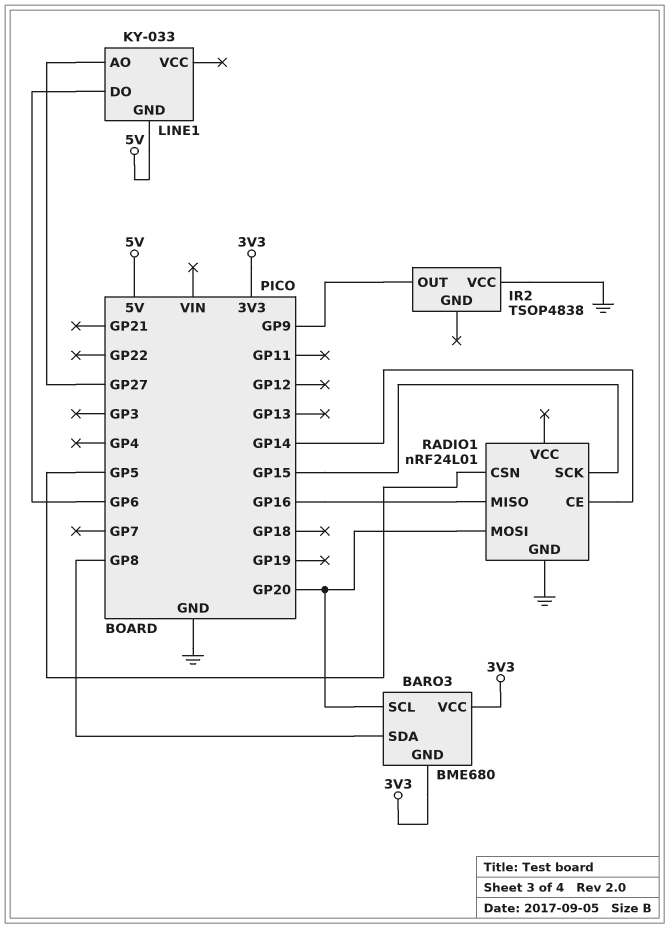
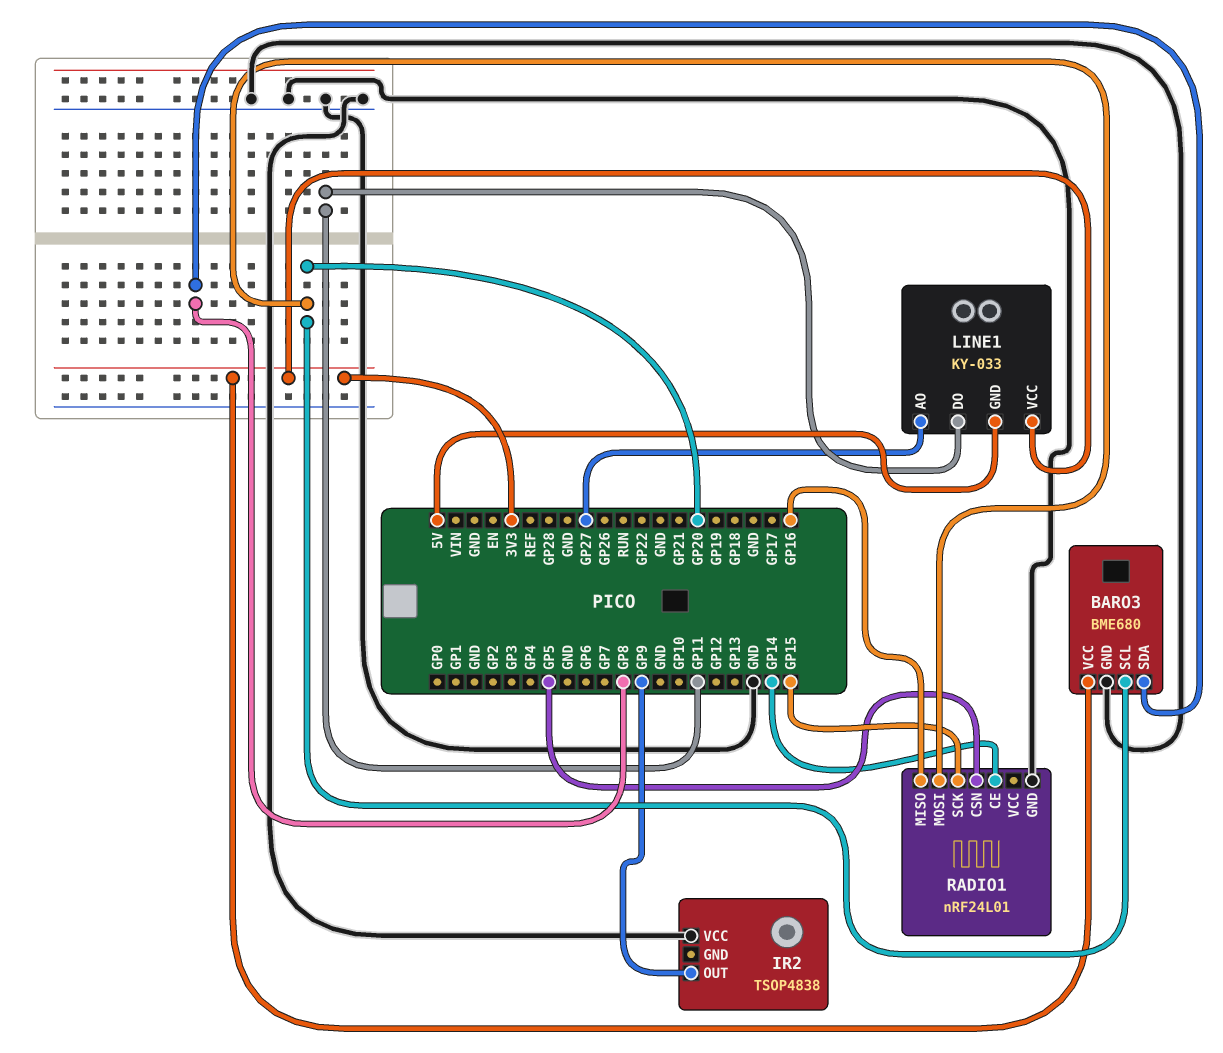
BARO3 pin GND: 3V3 -> GND
LINE1 pin DO: GP6 -> GP11
LINE1 pin VCC: none -> 3V3

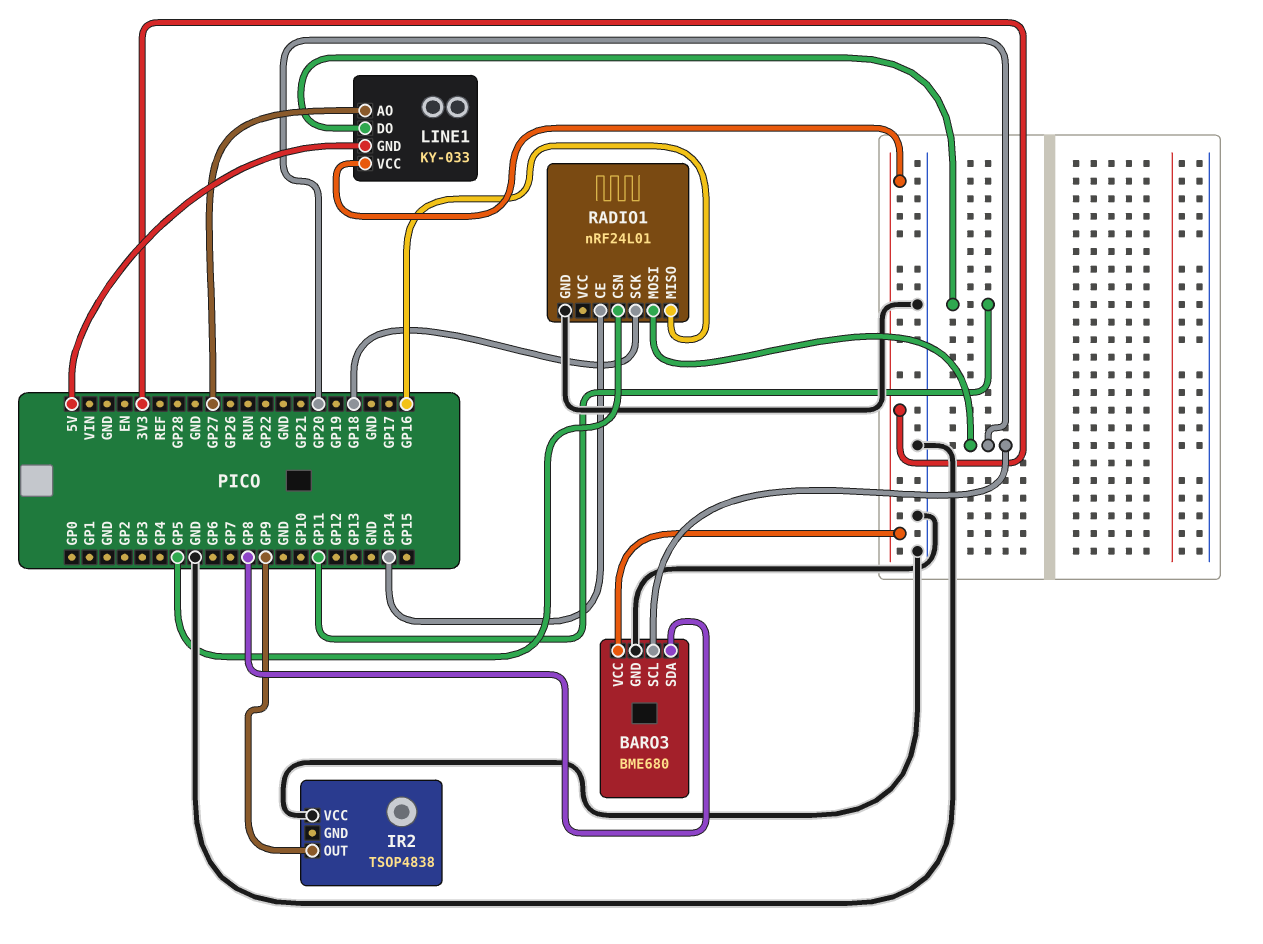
RADIO1 pin SCK: GP15 -> GP18

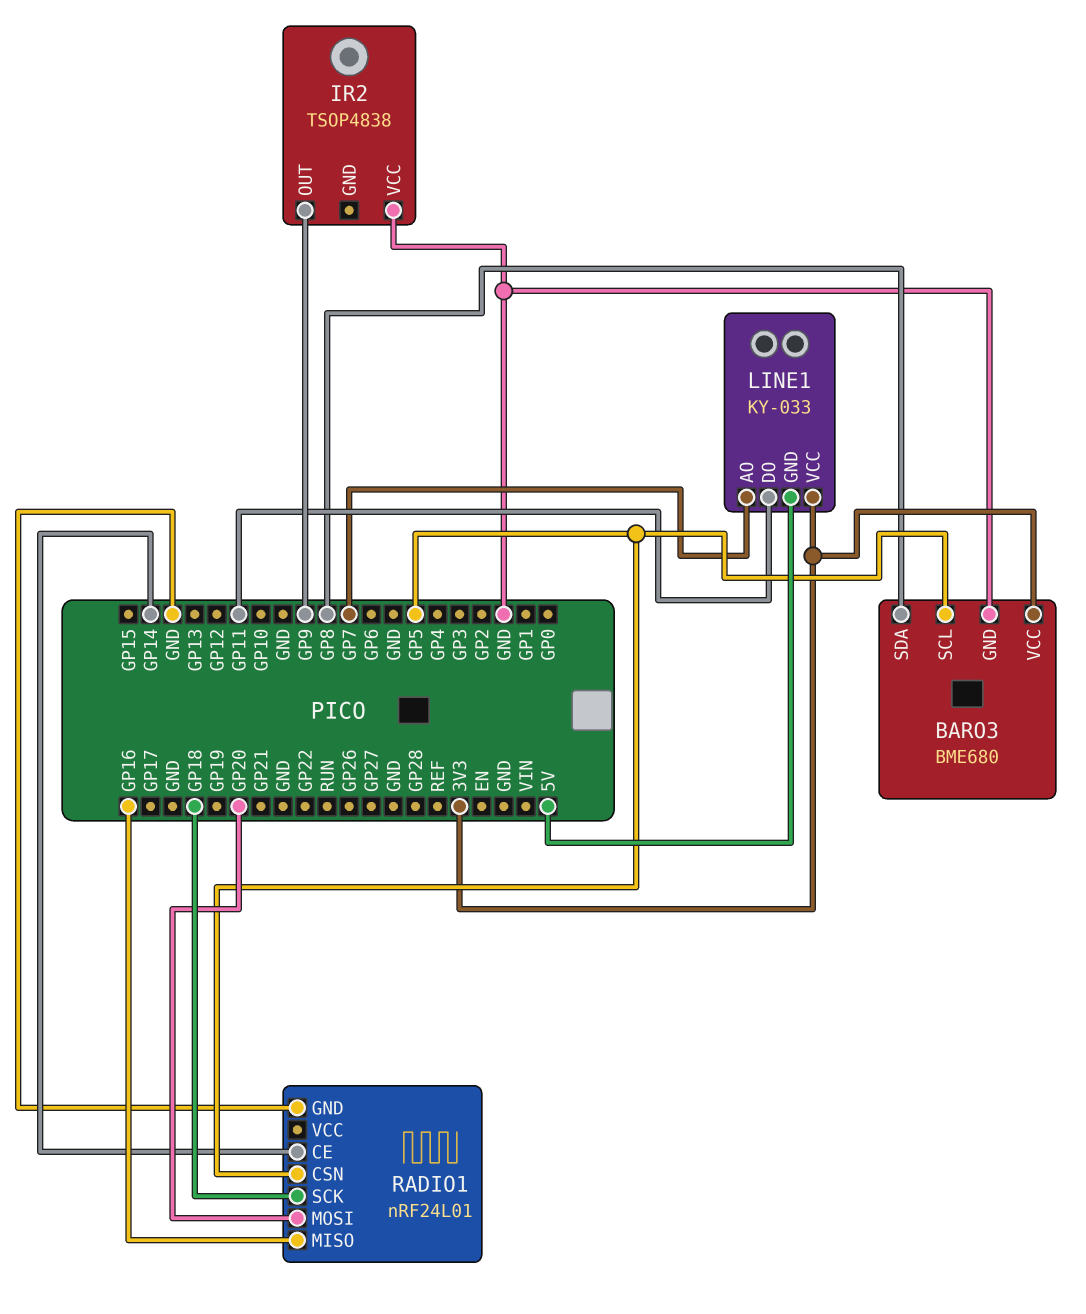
BARO3 pin SCL: GP20 -> GP5
LINE1 pin AO: GP27 -> GP7

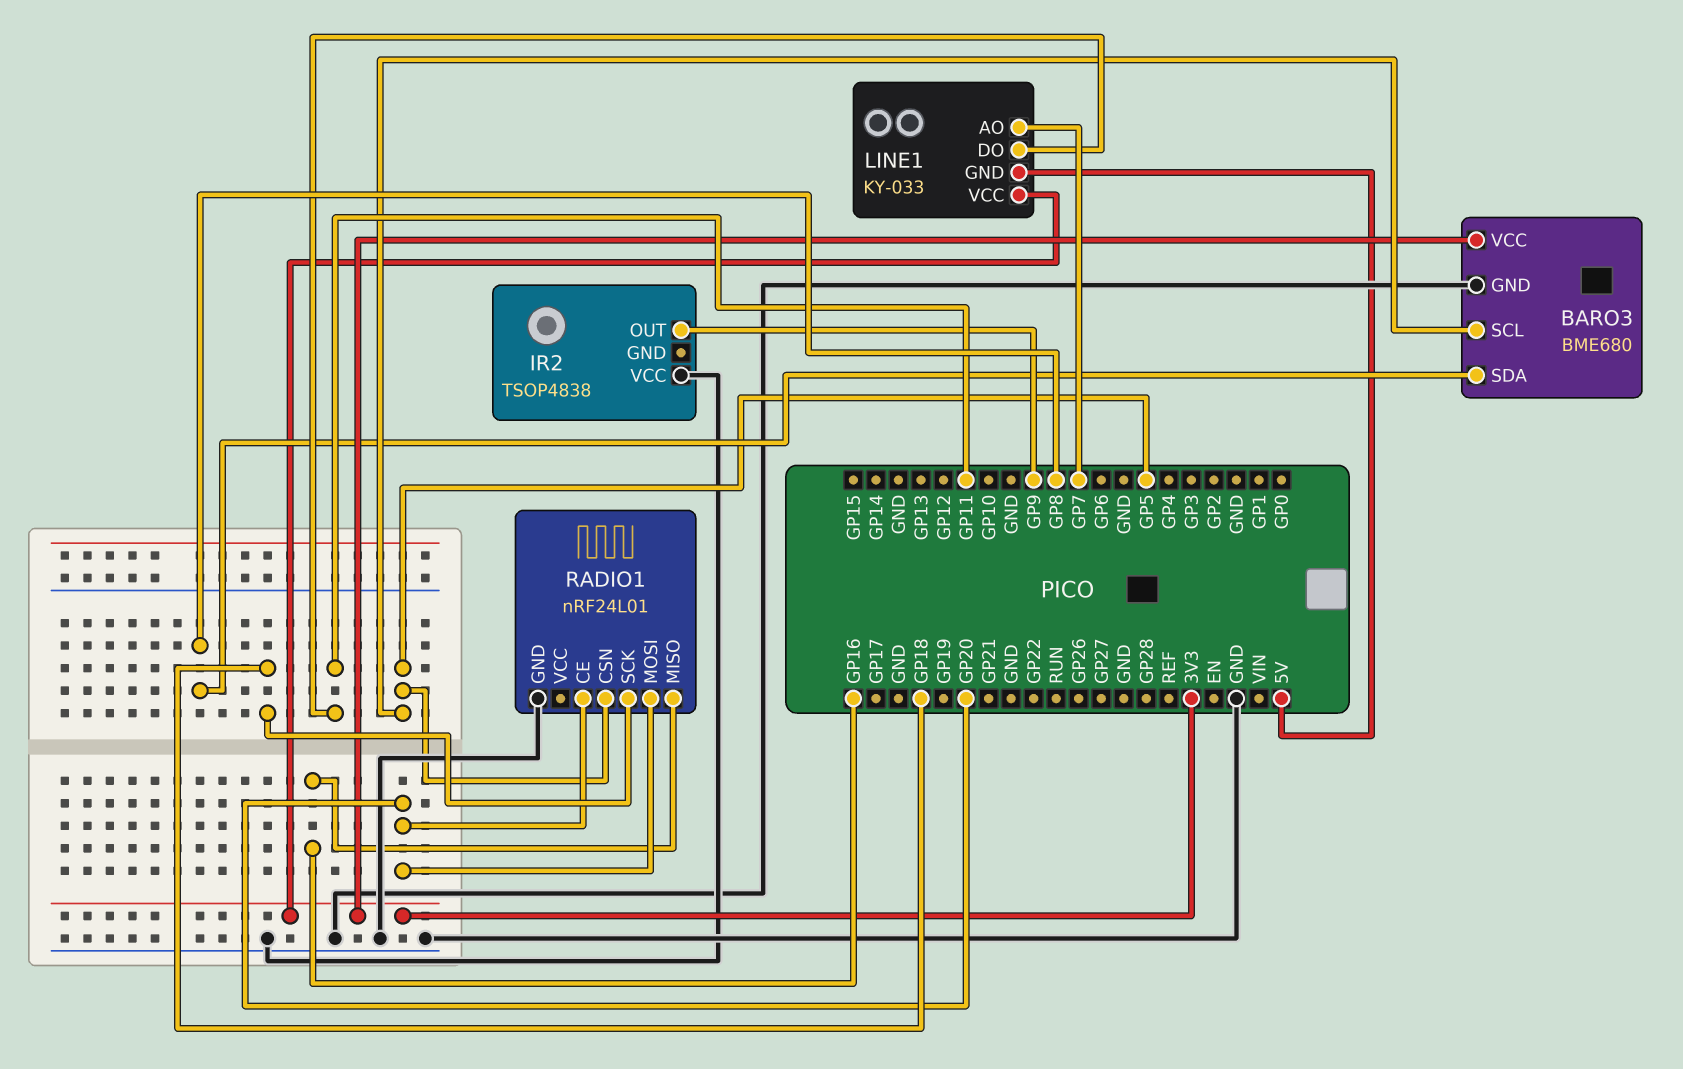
RADIO1 pin CE: GP14 -> GP20

